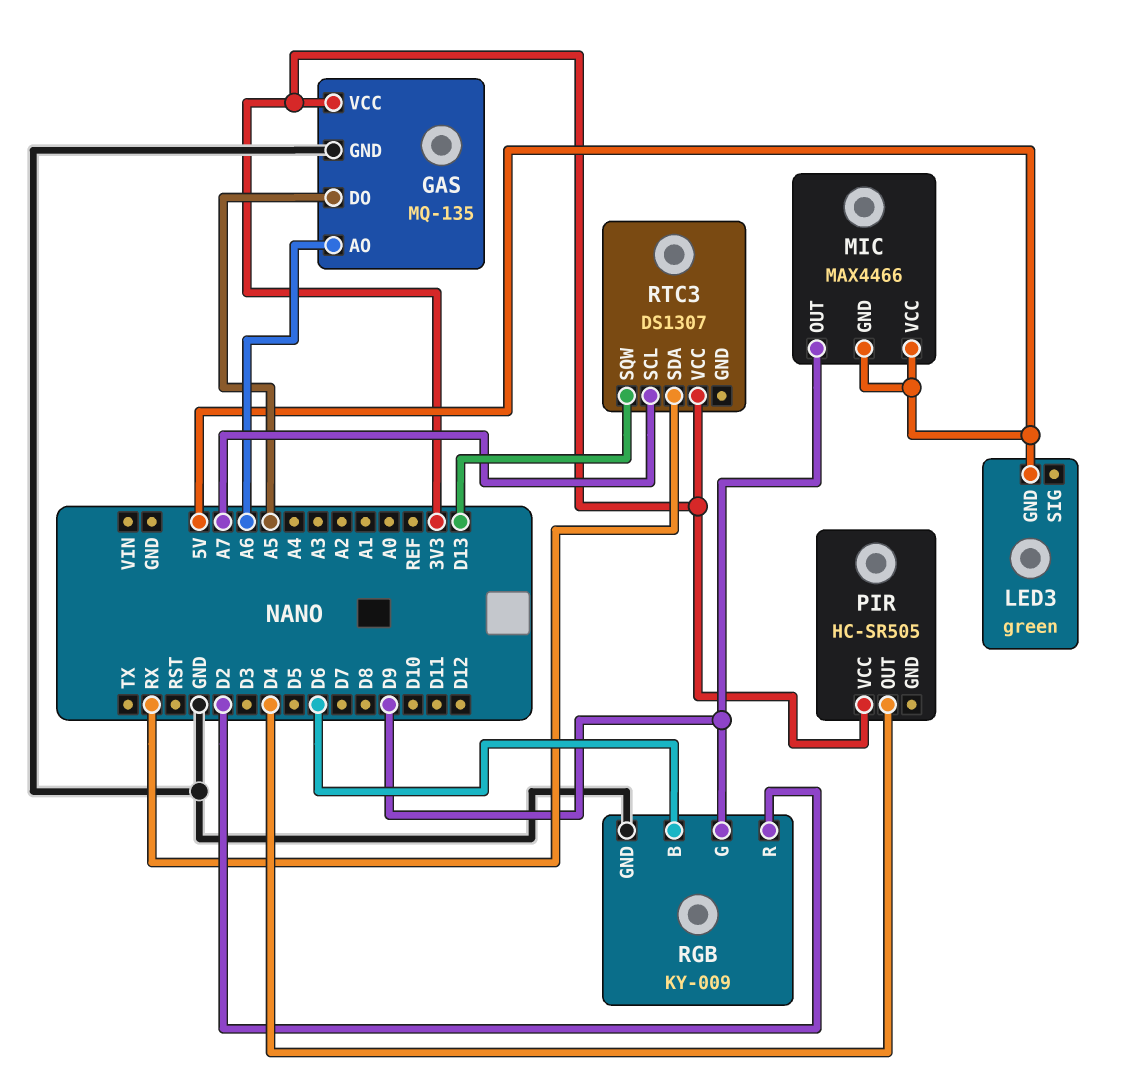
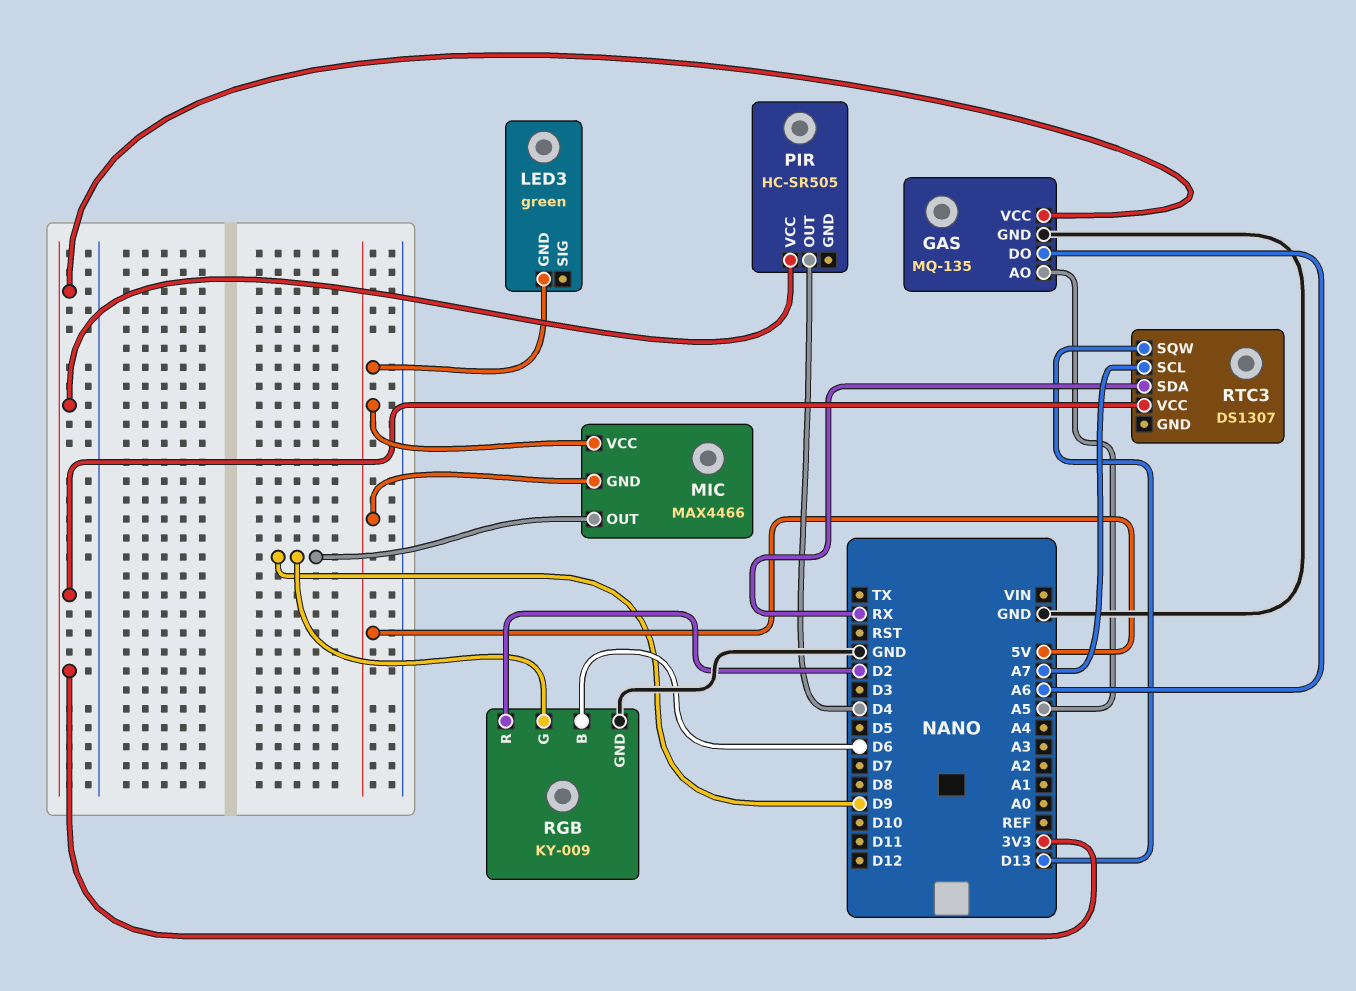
GAS pin AO: A6 -> A5
GAS pin DO: A5 -> A6

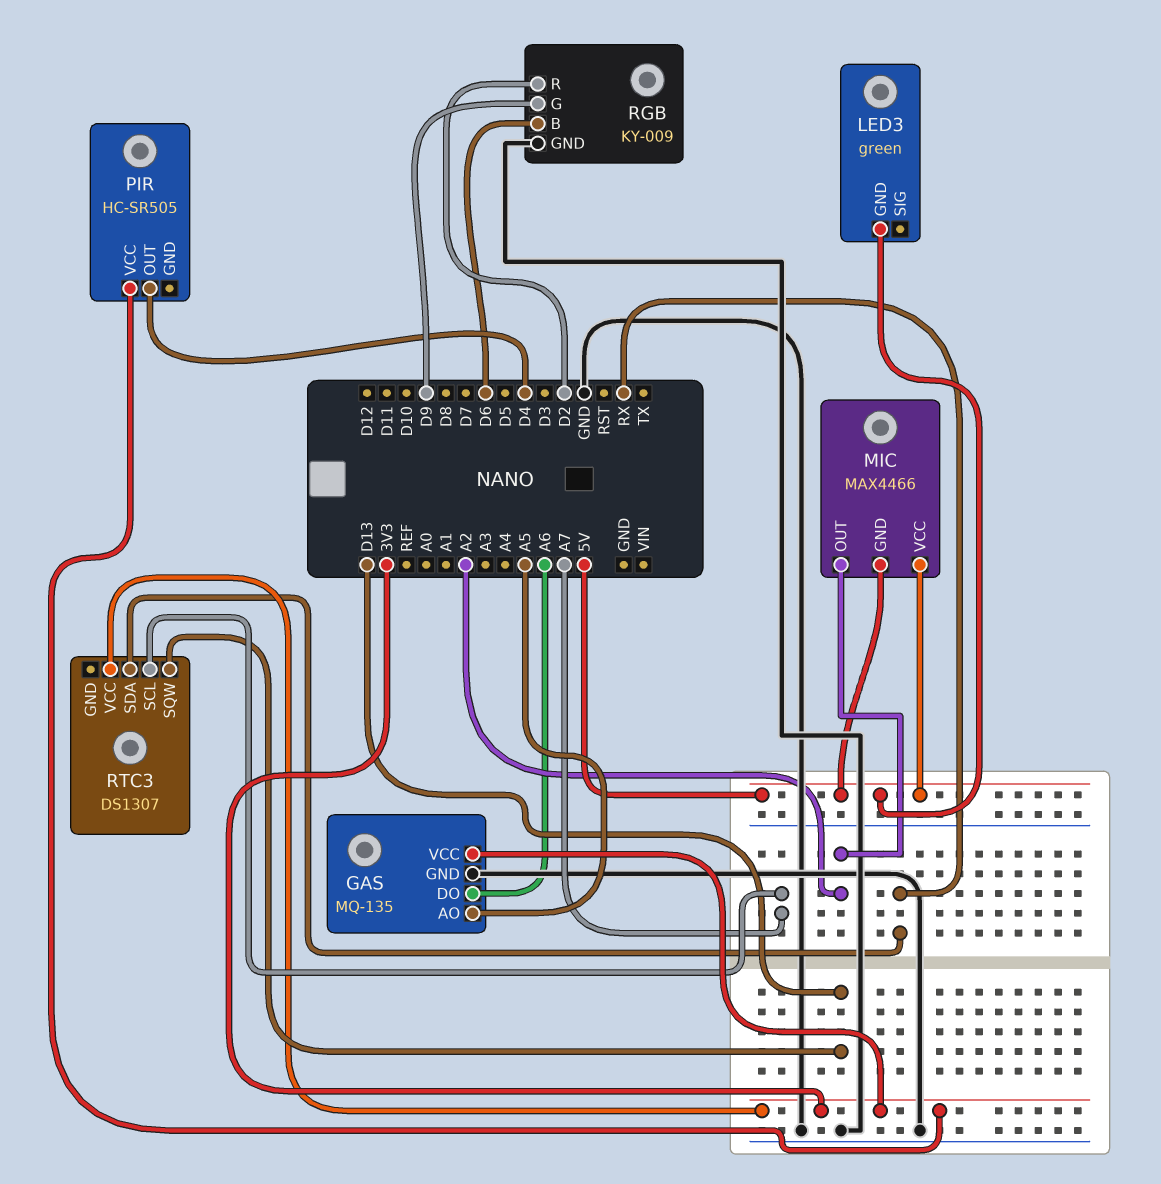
MIC pin OUT: D9 -> A2

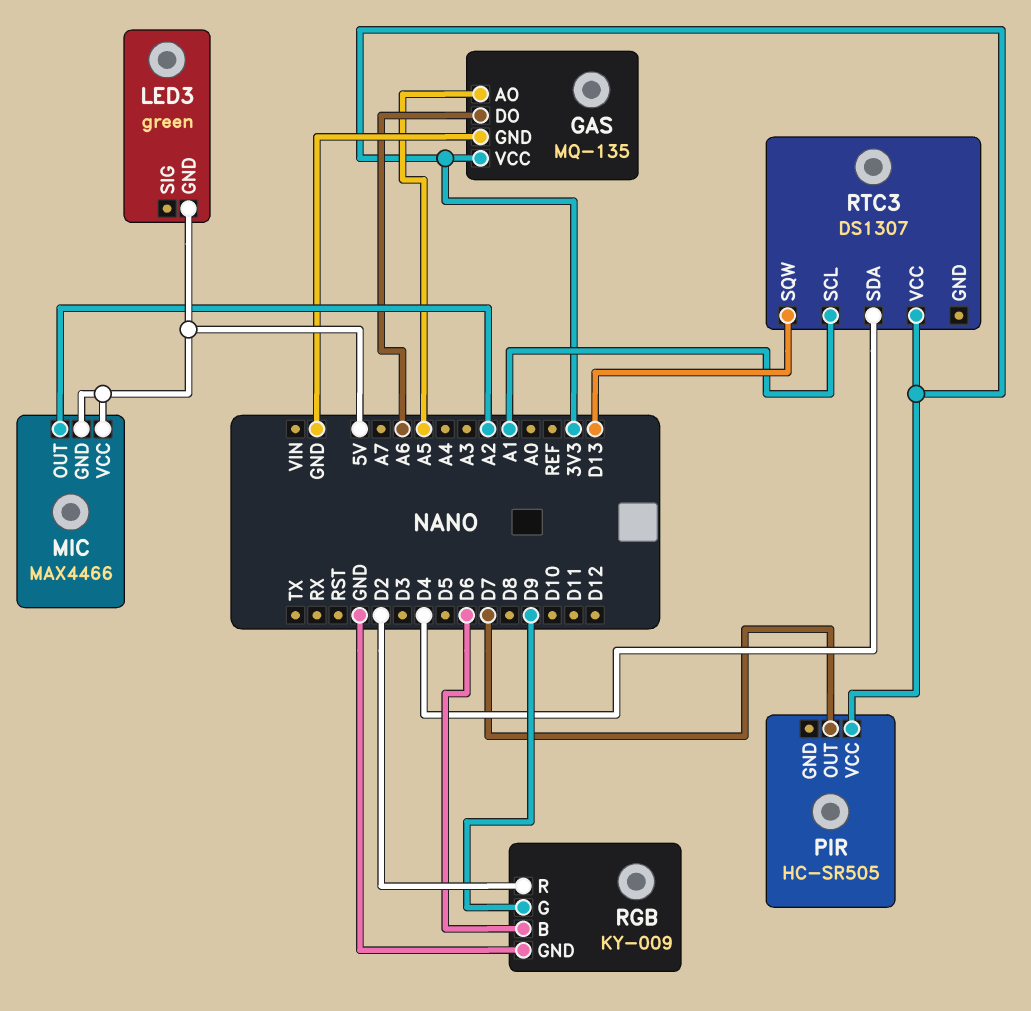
PIR pin OUT: D4 -> D7
RTC3 pin SCL: A7 -> A1
RTC3 pin SDA: RX -> D4

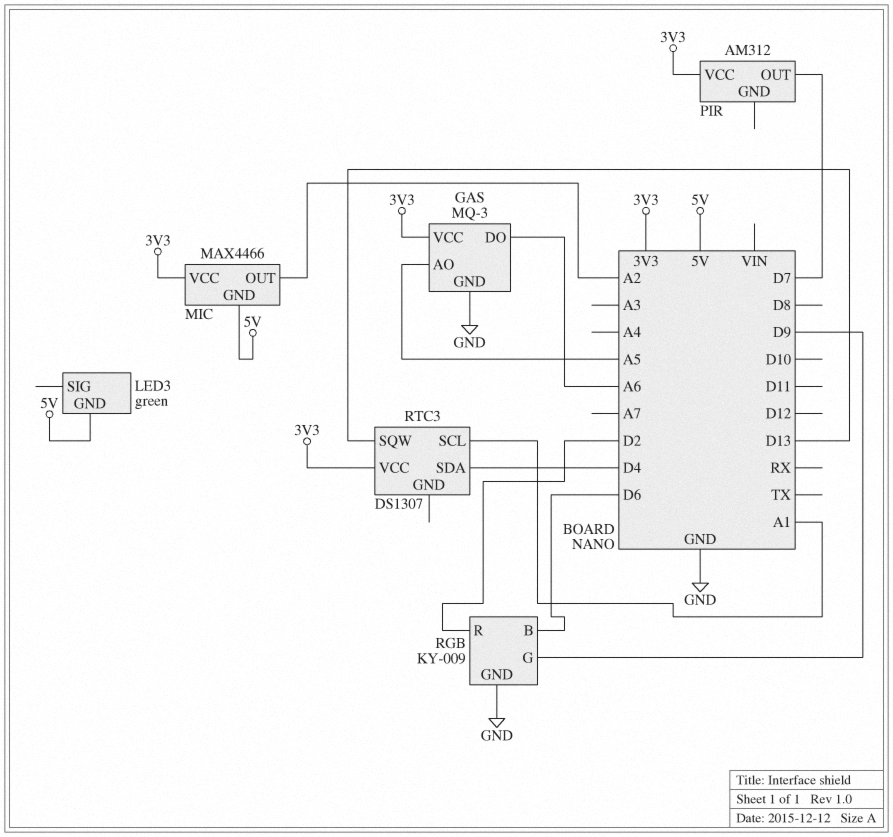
GAS: MQ-135 -> MQ-3
MIC pin VCC: 5V -> 3V3
PIR: HC-SR505 -> AM312

